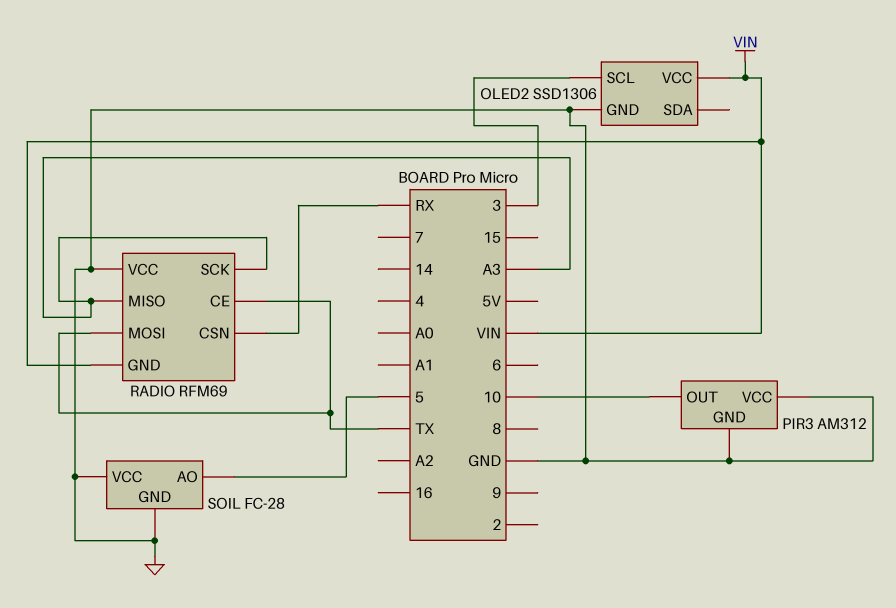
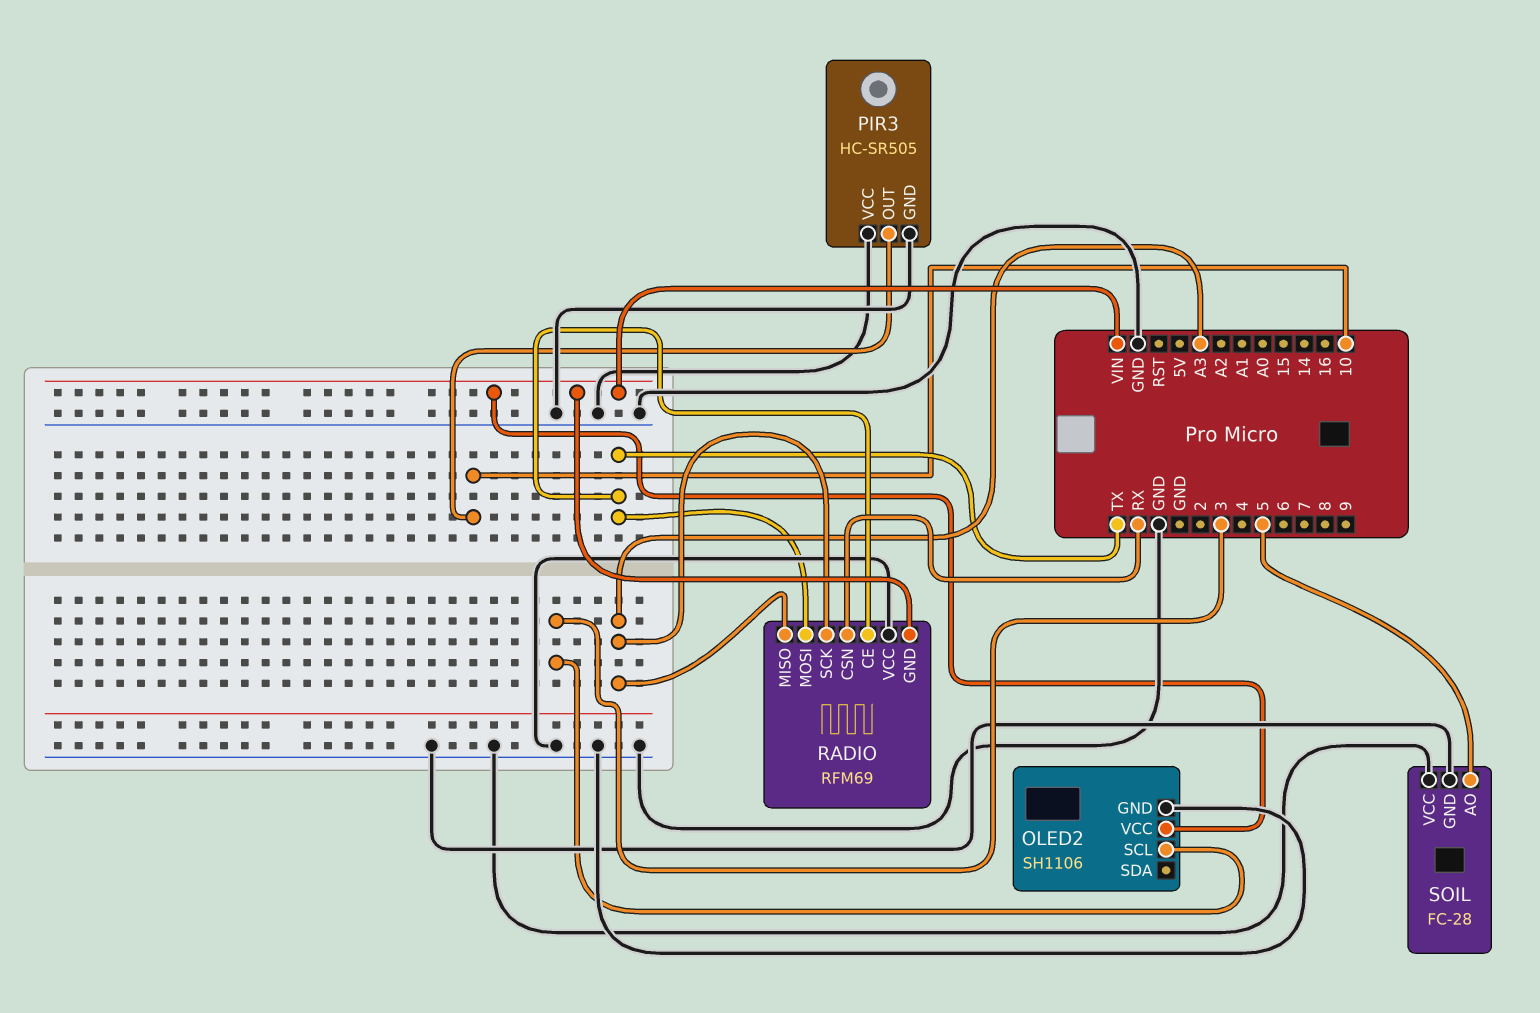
OLED2: SSD1306 -> SH1106
PIR3: AM312 -> HC-SR505

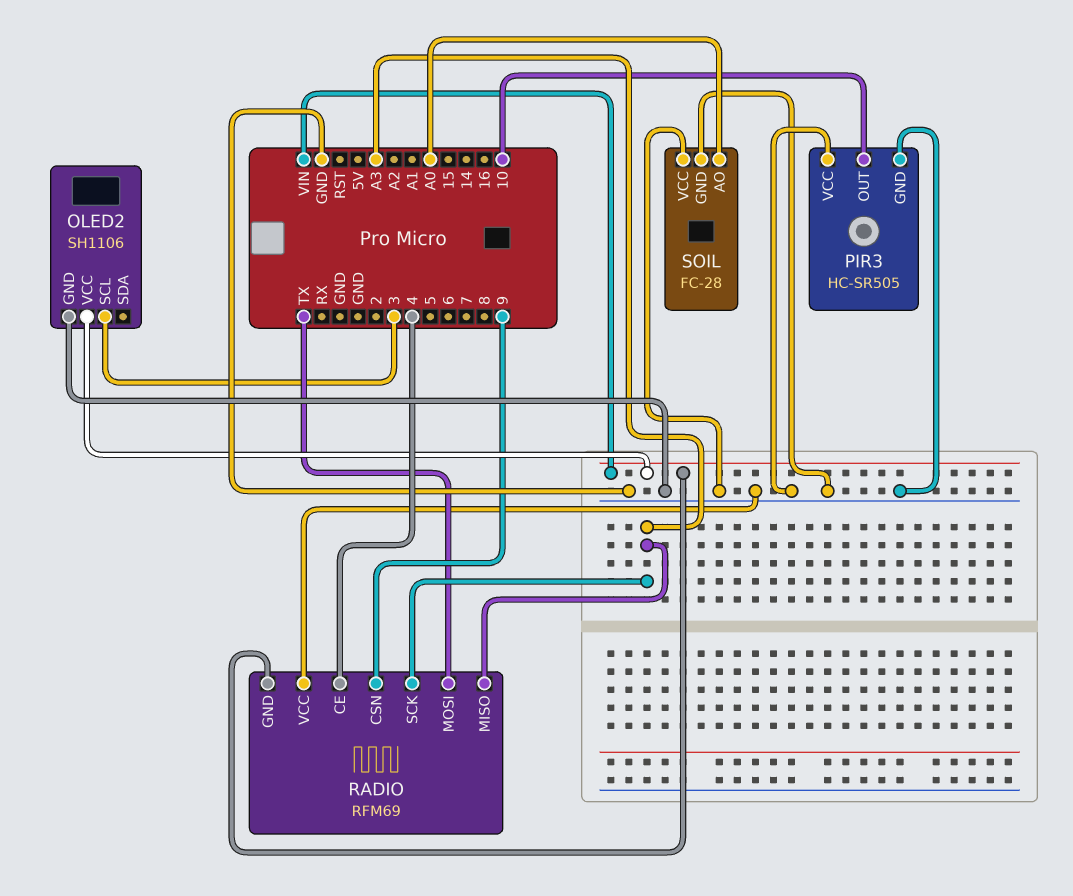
RADIO pin CE: TX -> 4
RADIO pin CSN: RX -> 9
SOIL pin AO: 5 -> A0

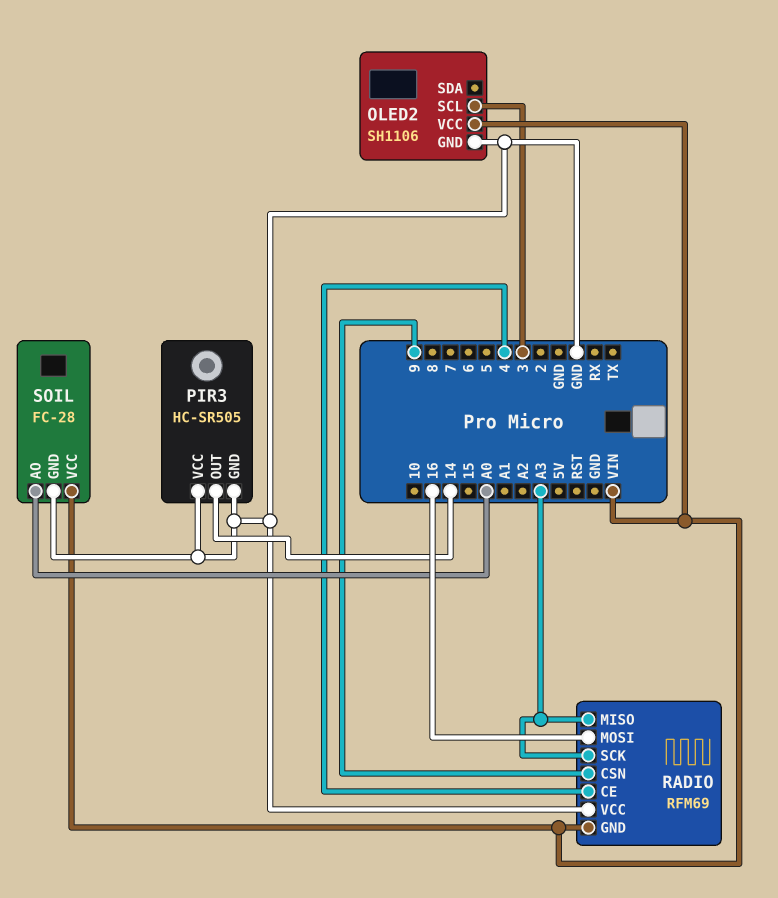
PIR3 pin OUT: 10 -> 14
RADIO pin MOSI: TX -> 16
SOIL pin VCC: GND -> VIN

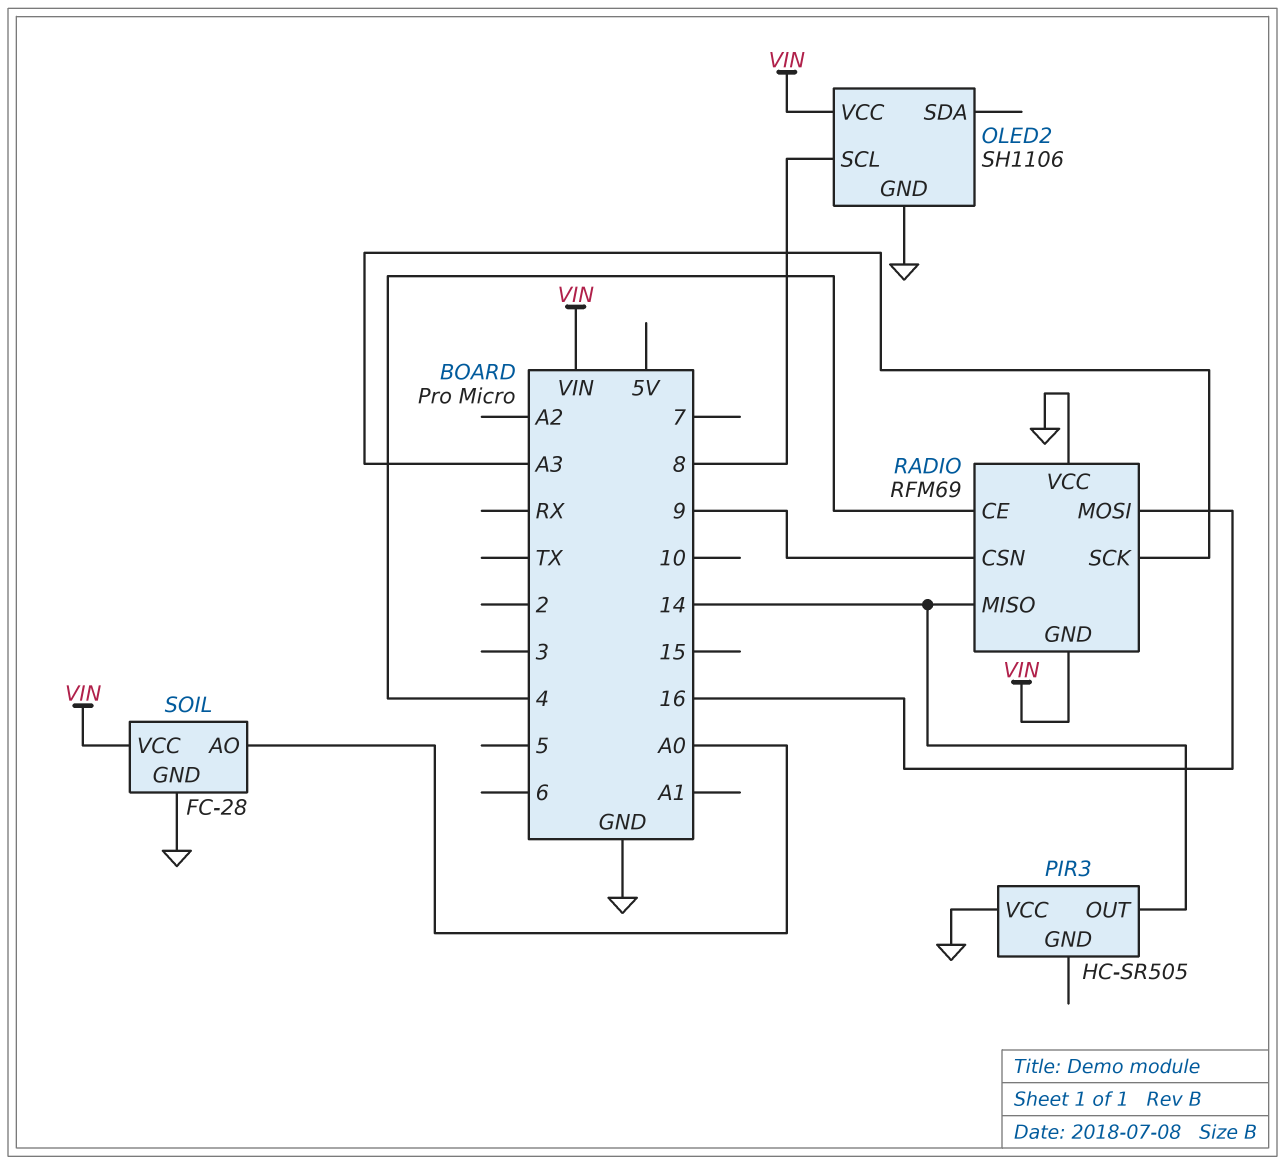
OLED2 pin SCL: 3 -> 8
PIR3 pin GND: GND -> none
RADIO pin MISO: A3 -> 14

